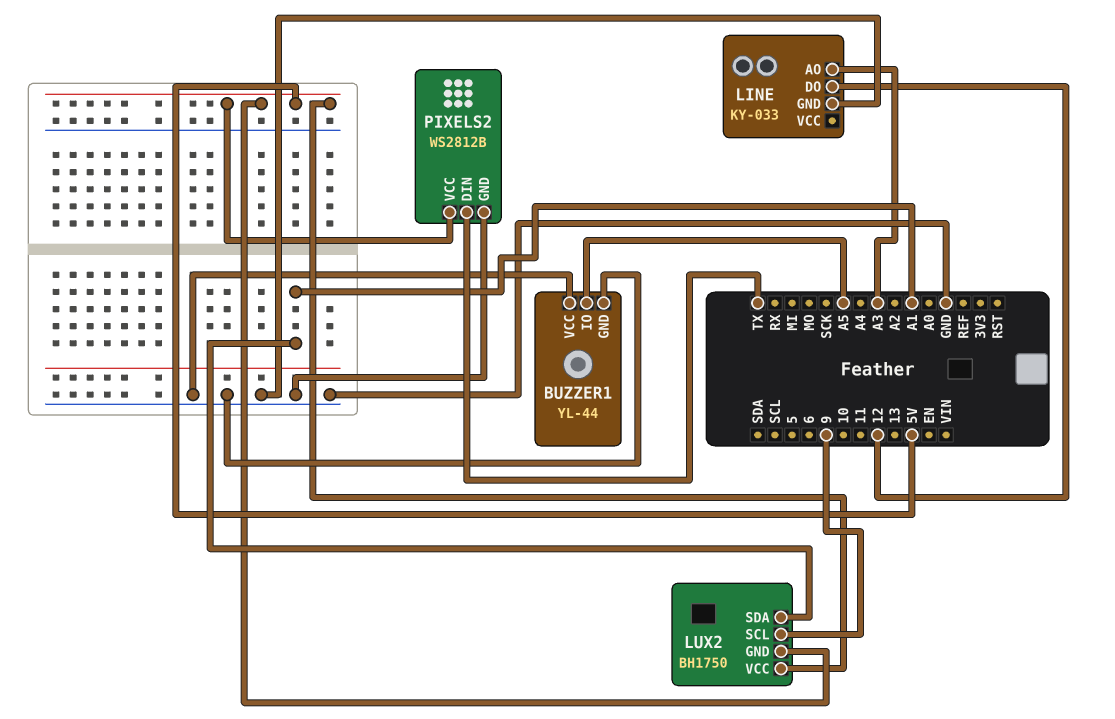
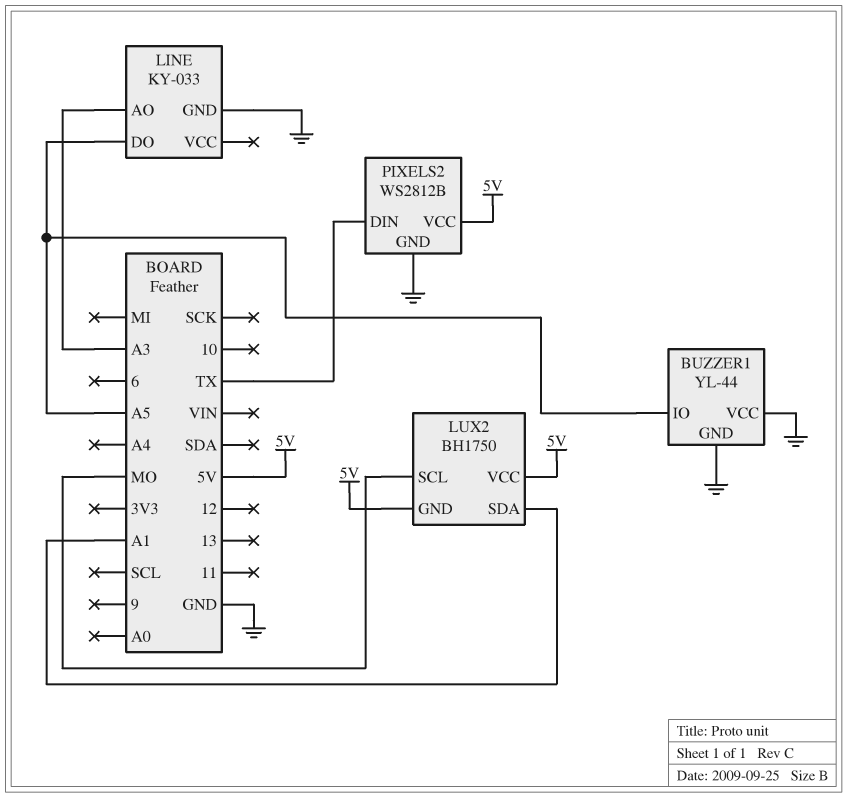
LINE pin DO: 12 -> A5
LUX2 pin SCL: 9 -> MO

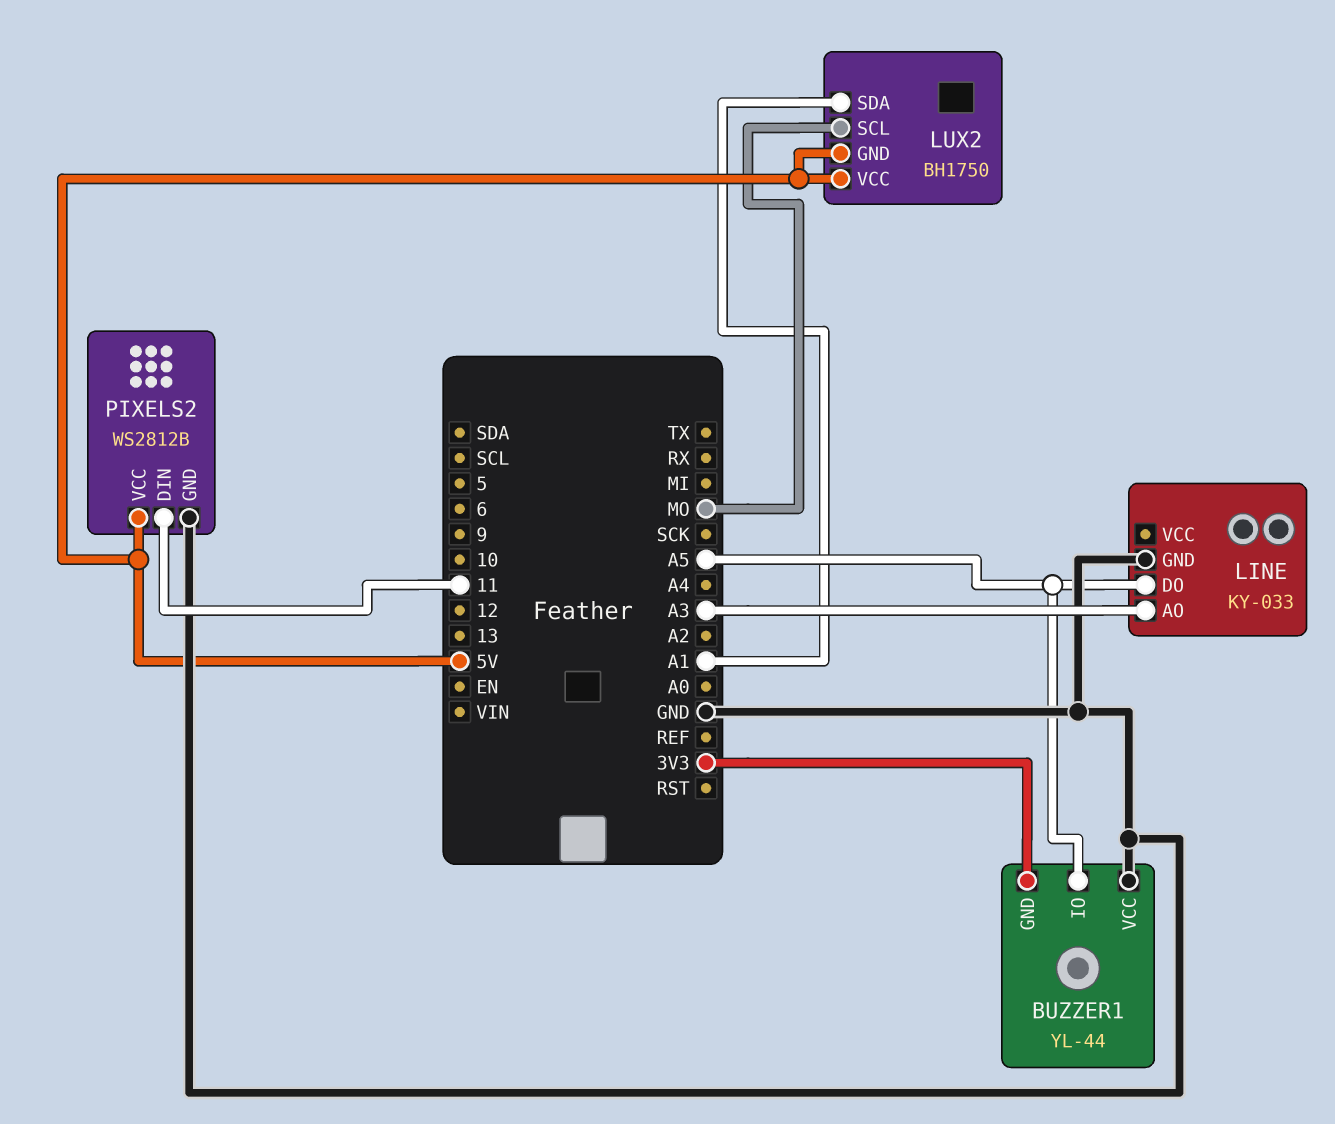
BUZZER1 pin GND: GND -> 3V3
PIXELS2 pin DIN: TX -> 11

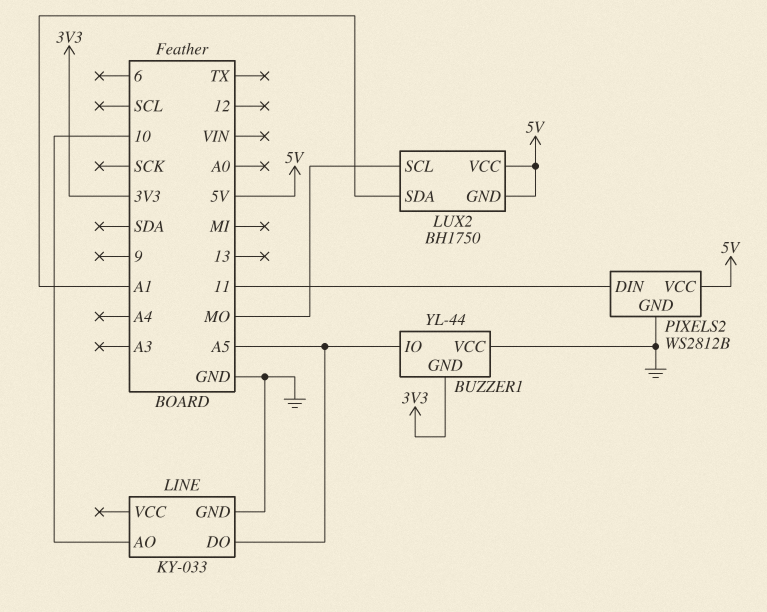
LINE pin AO: A3 -> 10

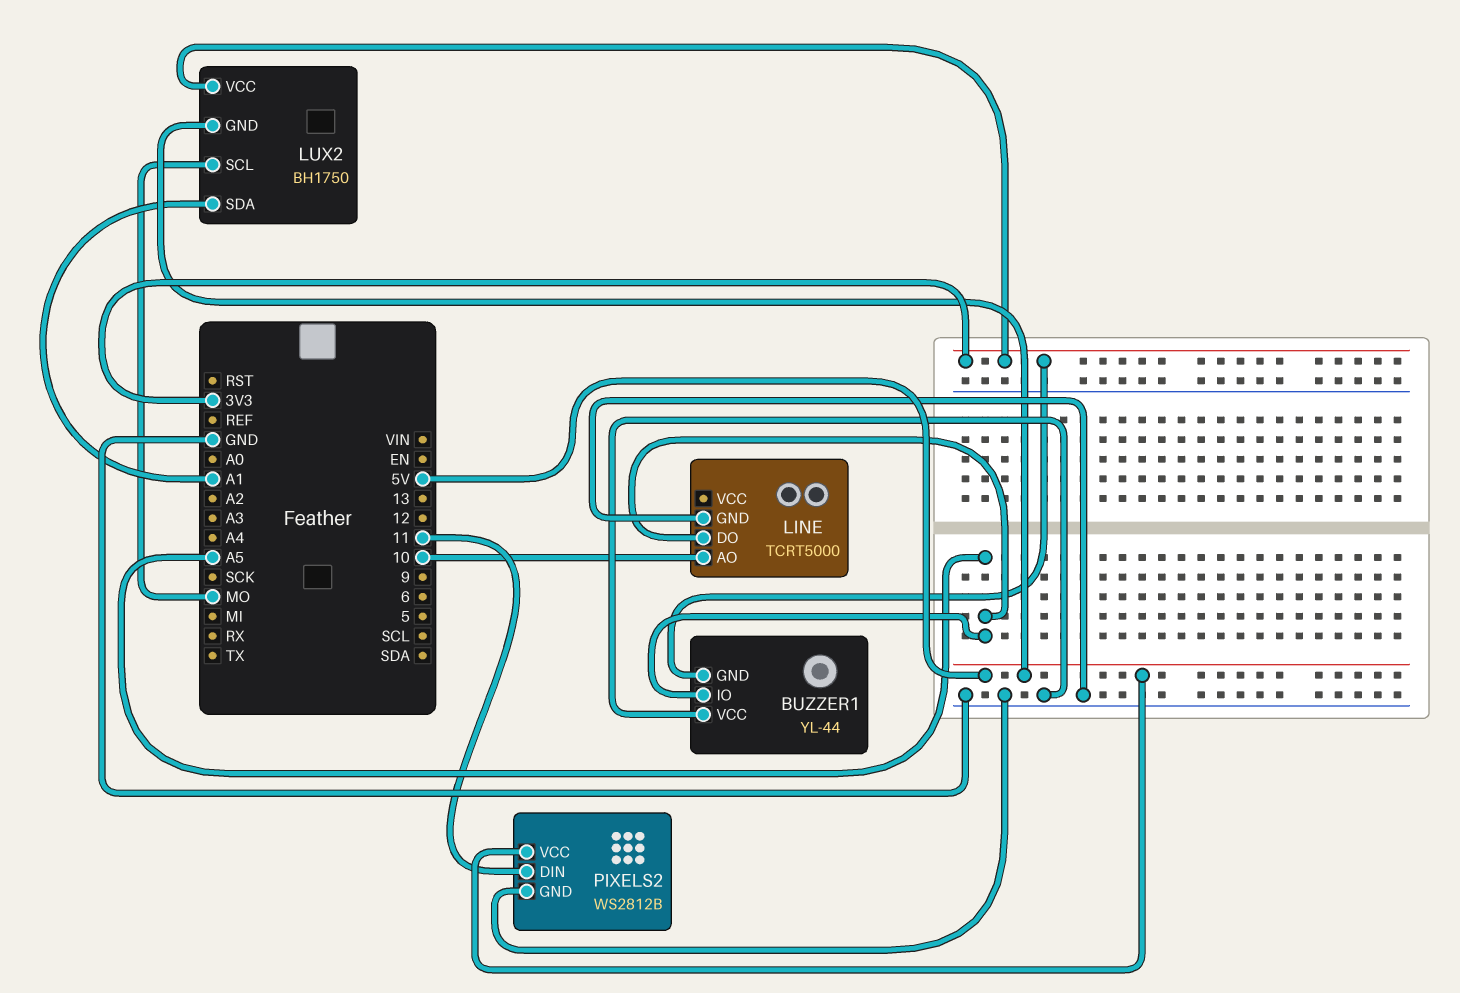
LINE: KY-033 -> TCRT5000
LUX2 pin VCC: 5V -> 3V3

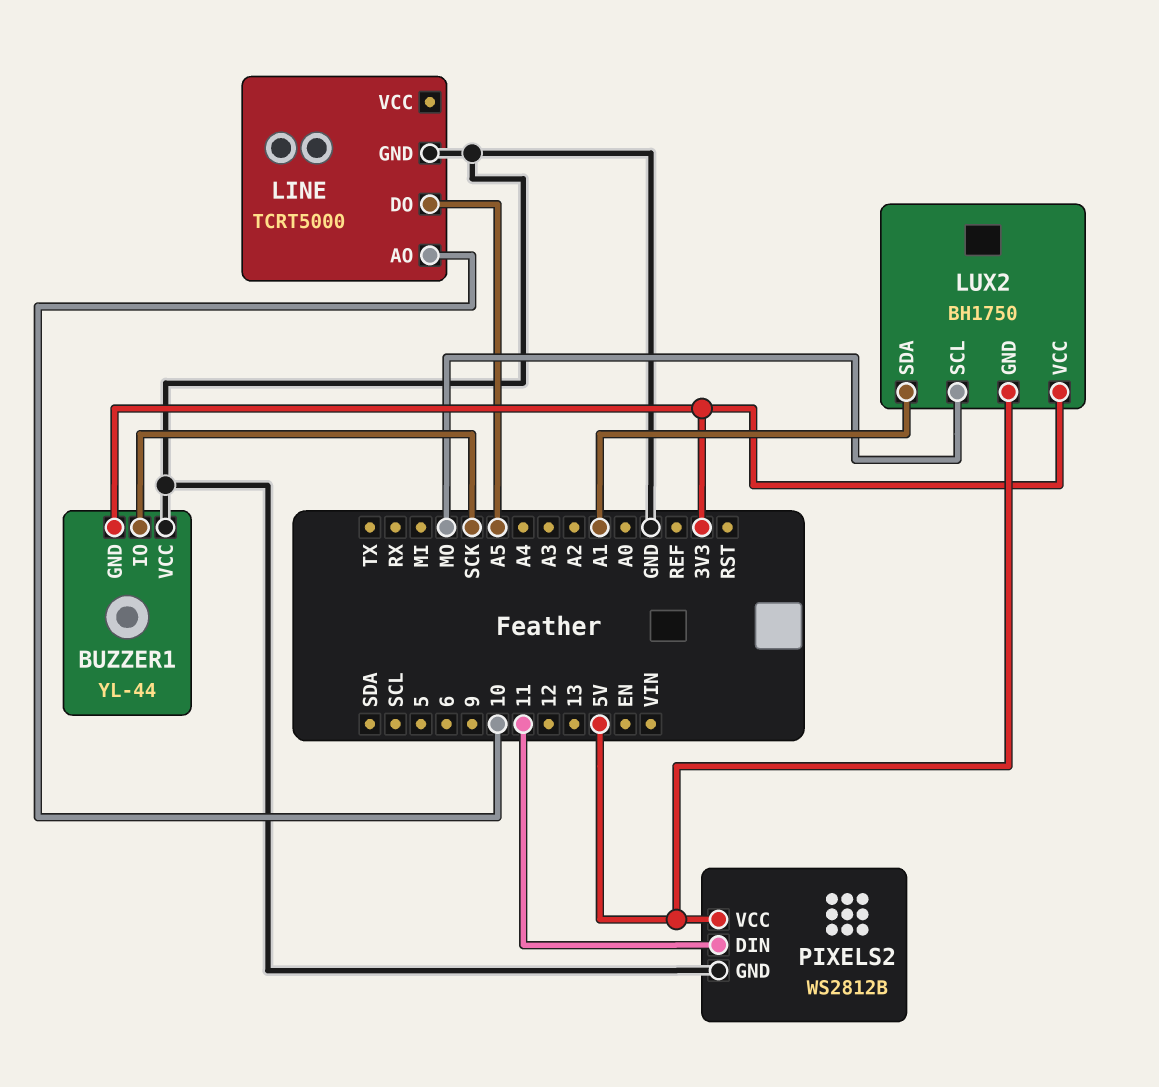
BUZZER1 pin IO: A5 -> SCK

